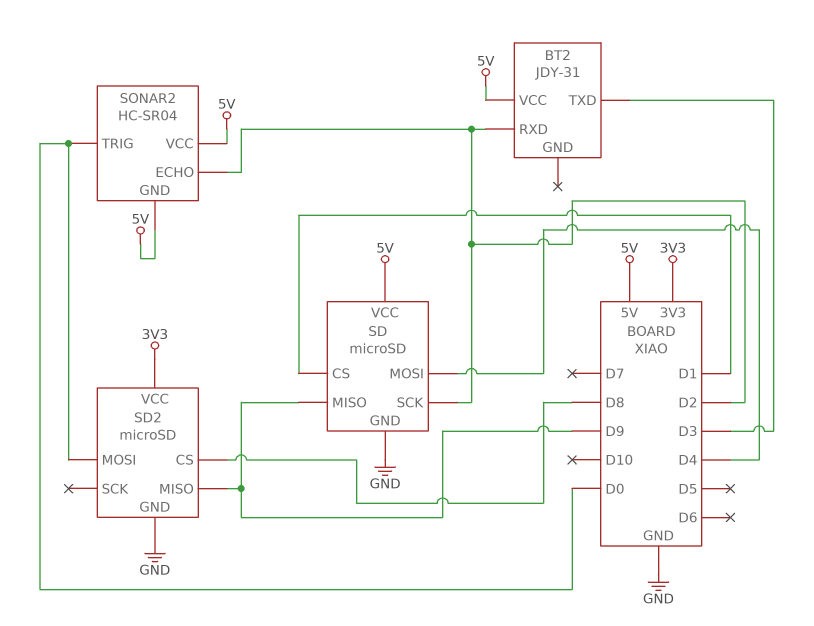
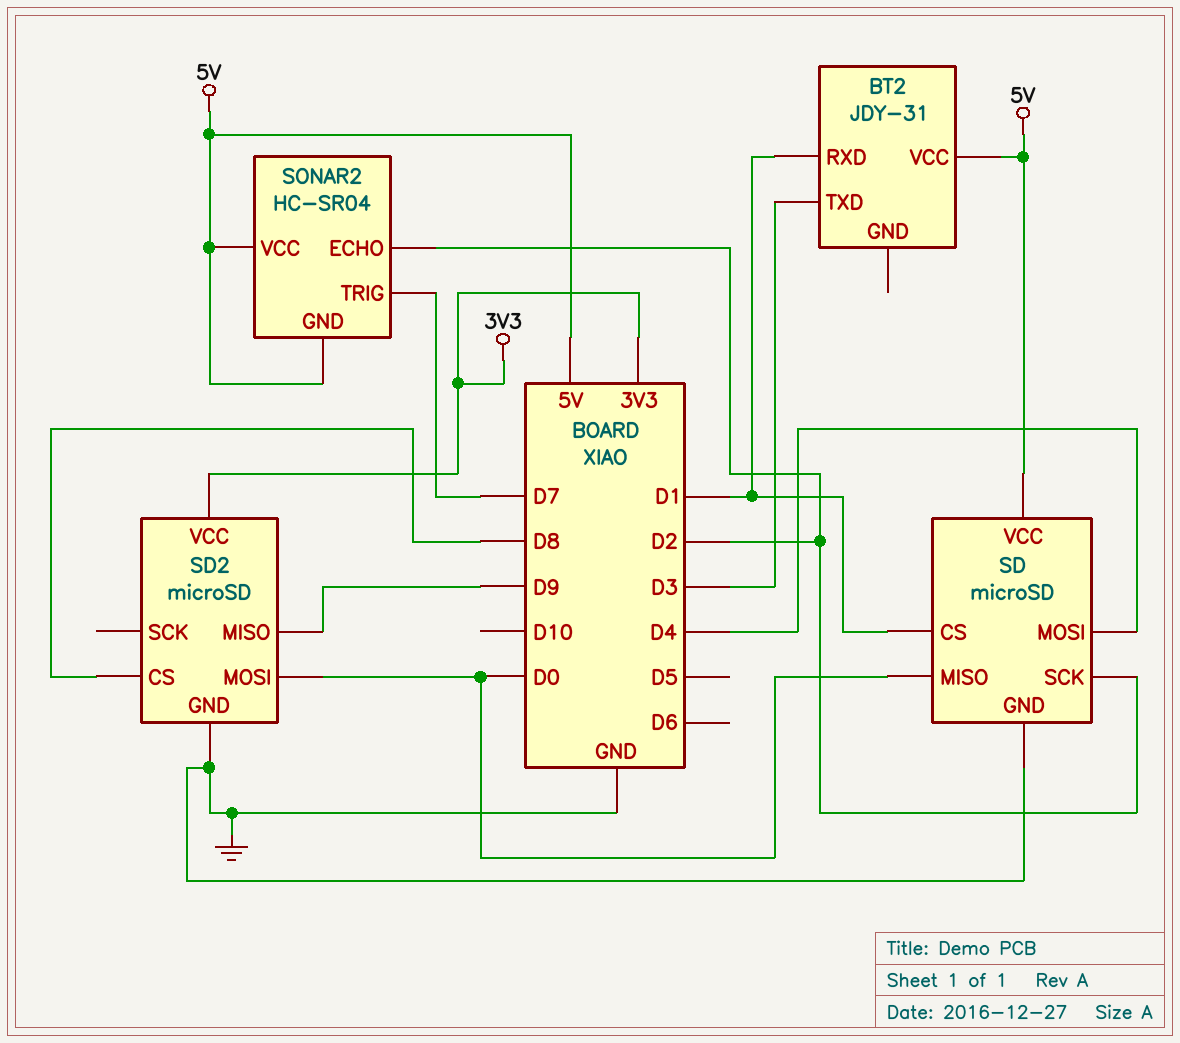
BT2 pin RXD: D2 -> D1
SD pin MISO: D9 -> D0
SONAR2 pin TRIG: D0 -> D7

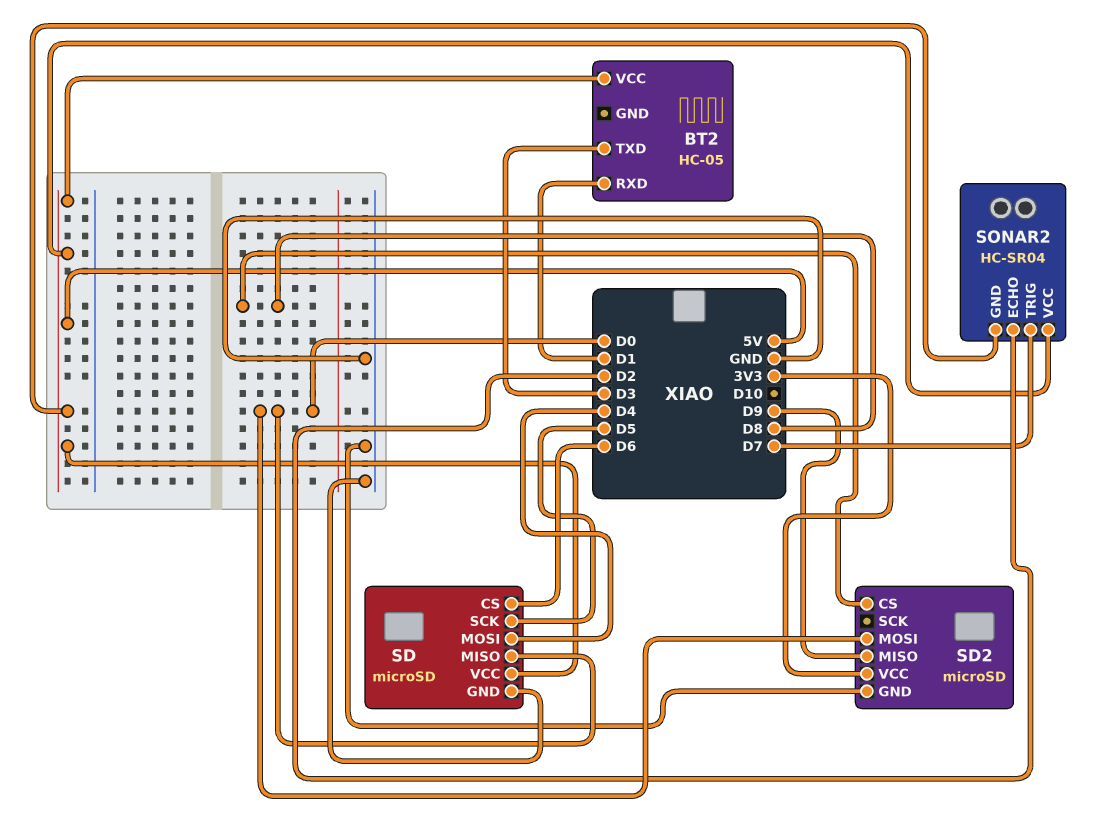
BT2: JDY-31 -> HC-05
SD pin CS: D1 -> D6
SD pin SCK: D2 -> D5

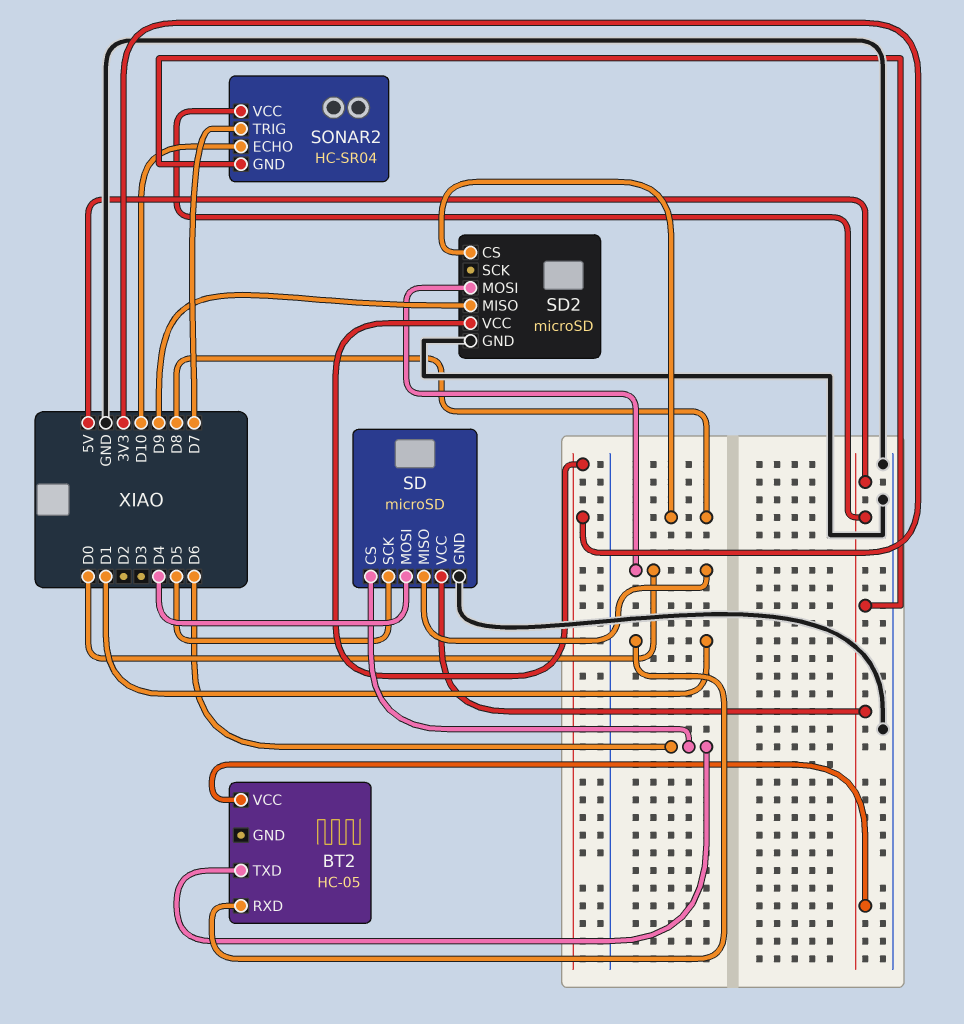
BT2 pin TXD: D3 -> D6
SONAR2 pin ECHO: D2 -> D10

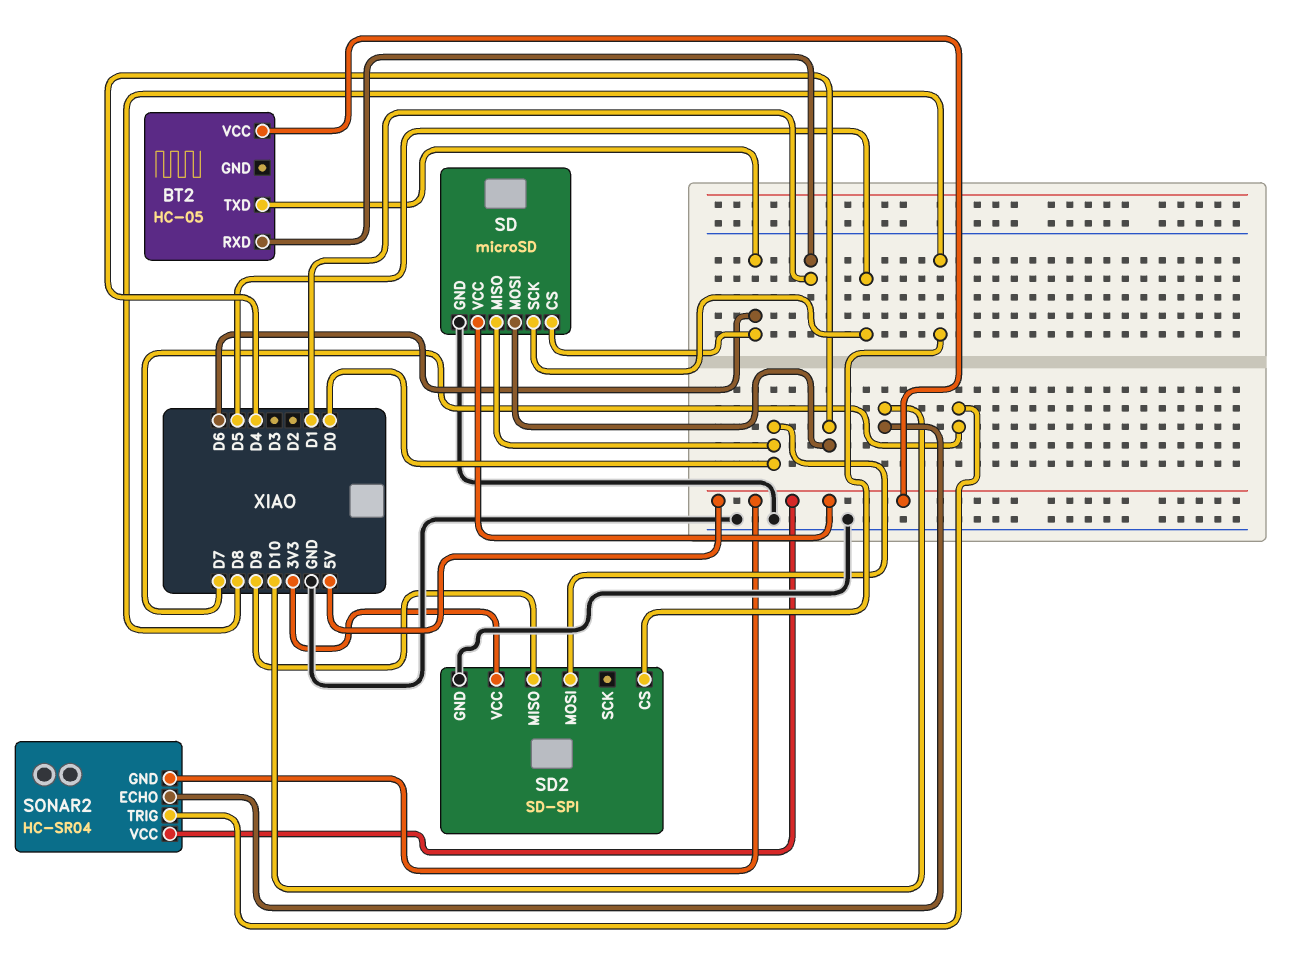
SD2: microSD -> SD-SPI

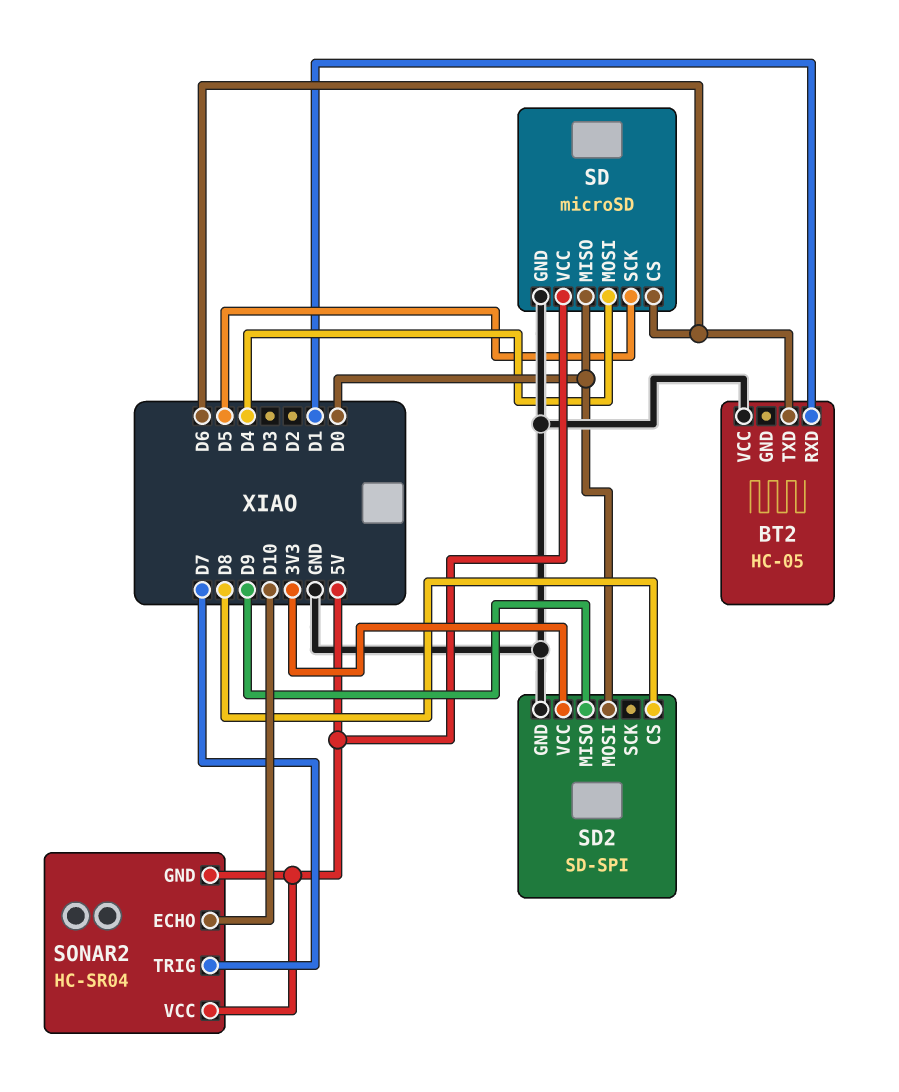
BT2 pin VCC: 5V -> GND

